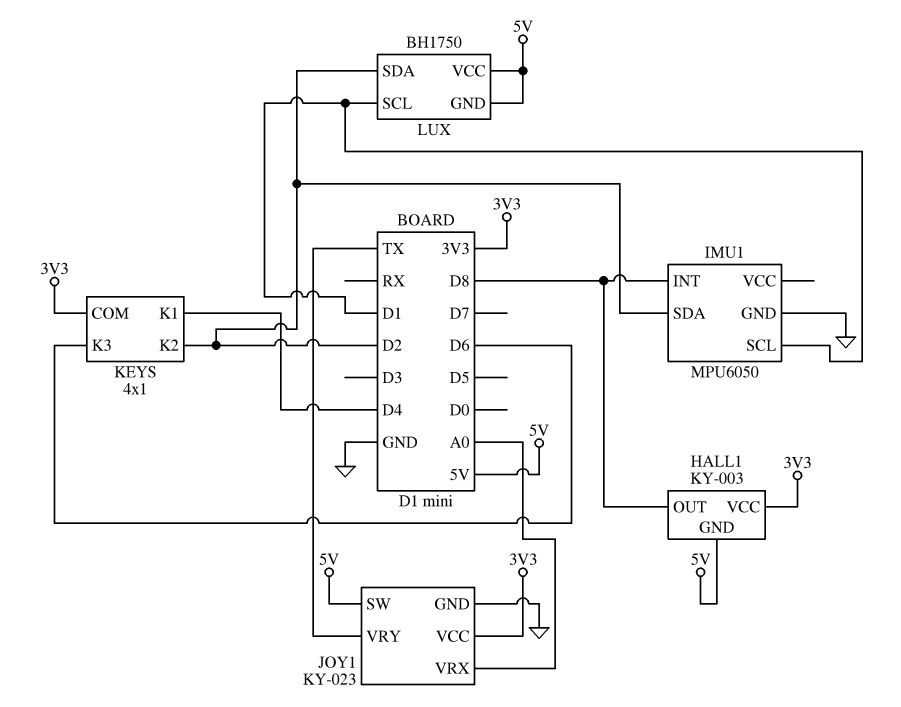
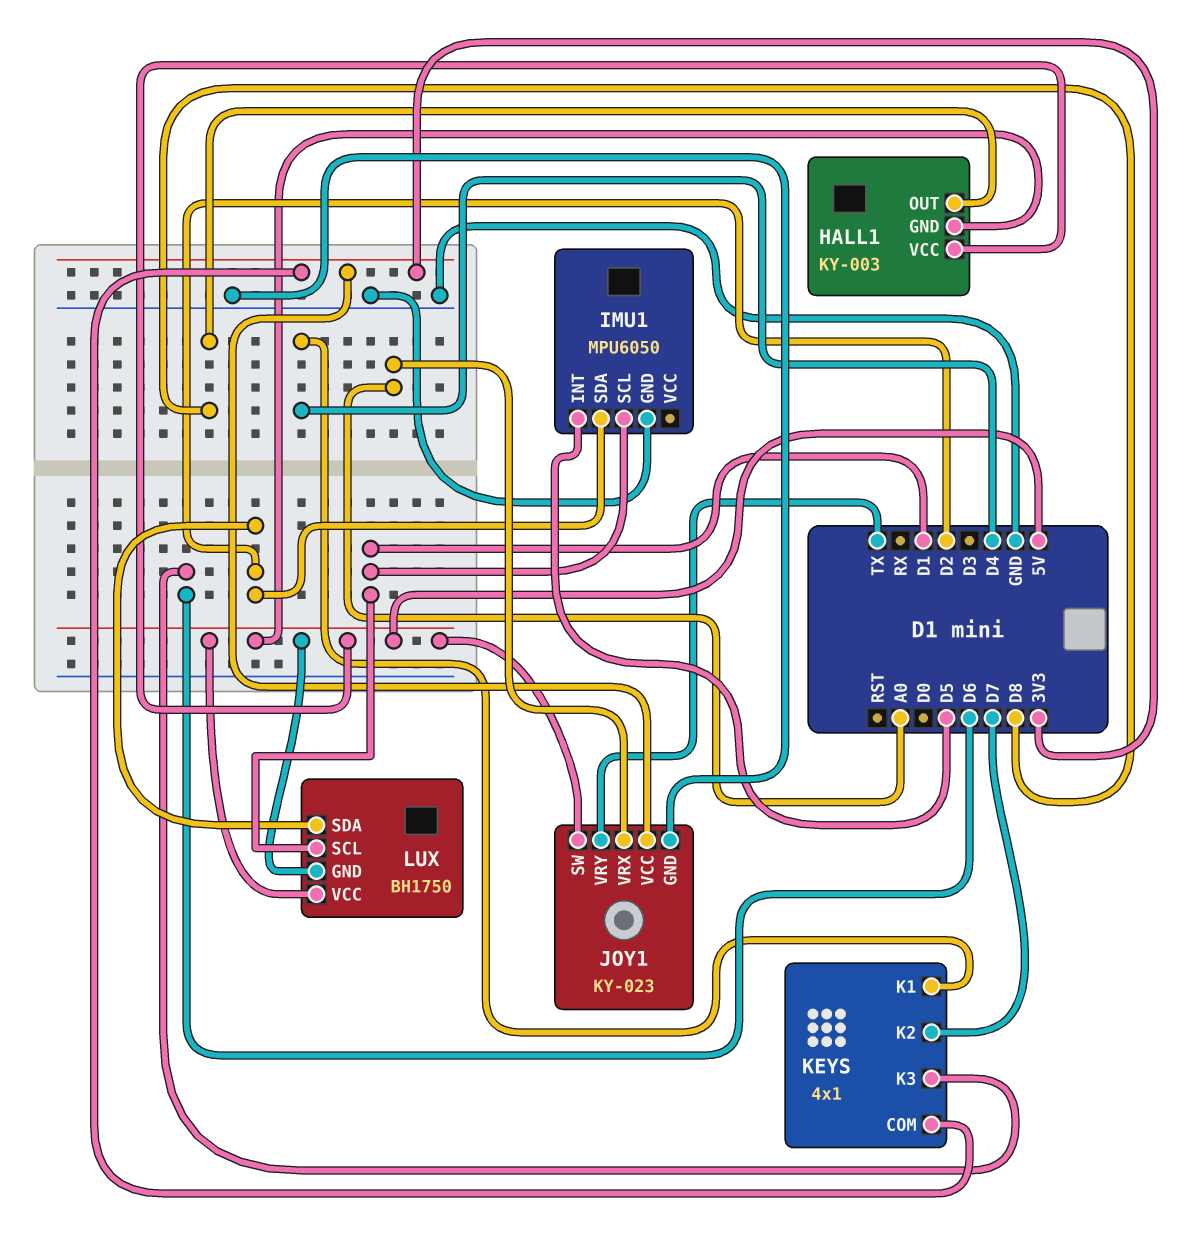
HALL1 pin VCC: 3V3 -> 5V
IMU1 pin INT: D8 -> D5
KEYS pin K2: D2 -> D7

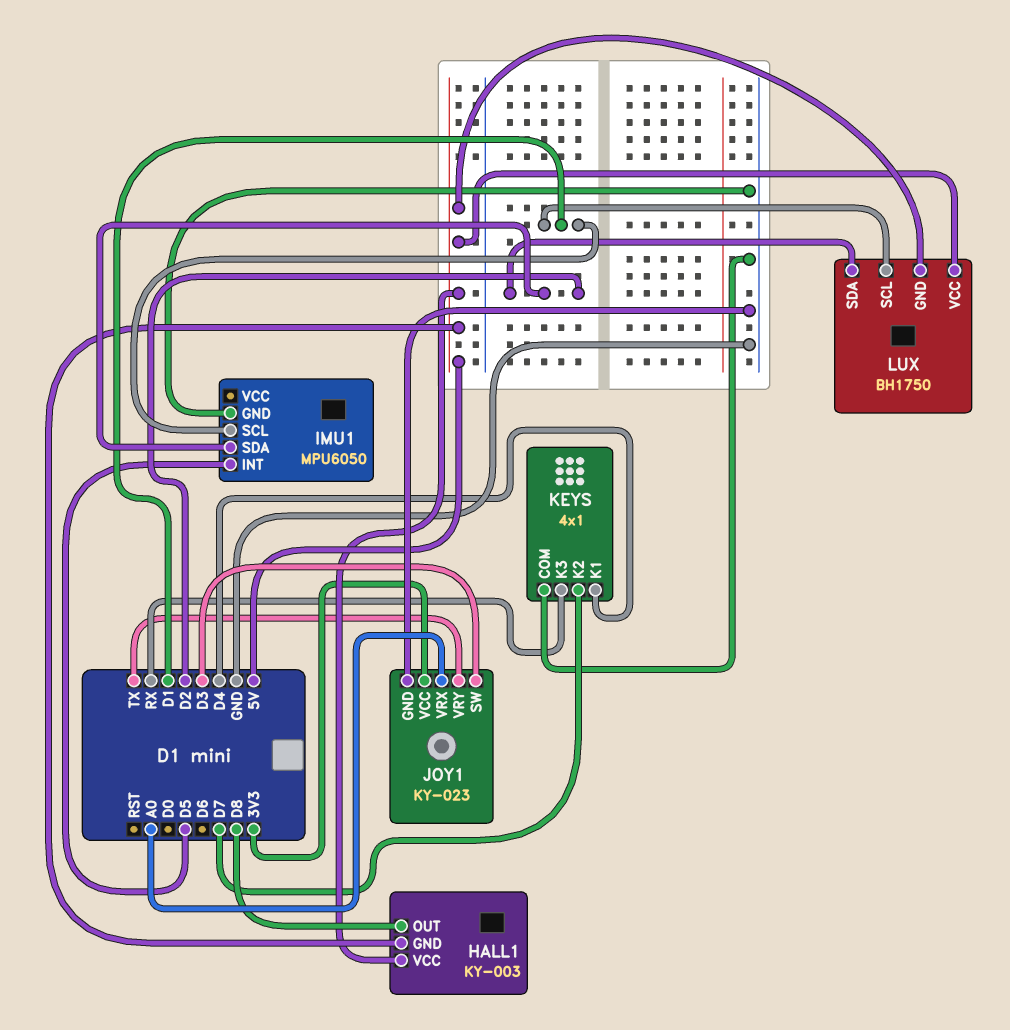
JOY1 pin SW: 5V -> D3
KEYS pin COM: 3V3 -> GND
KEYS pin K3: D6 -> RX

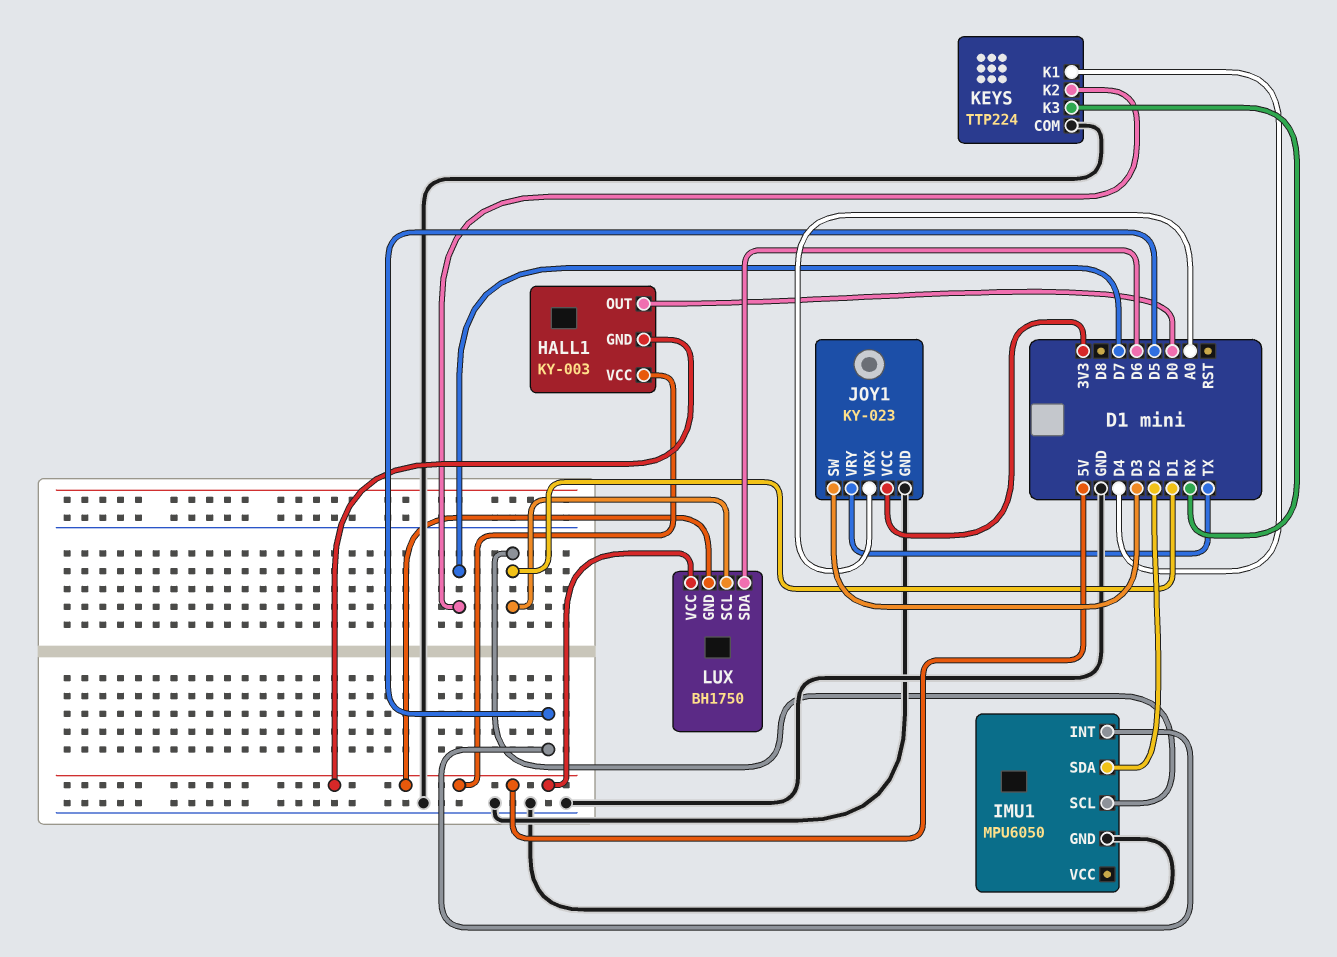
HALL1 pin OUT: D8 -> D0
KEYS: 4x1 -> TTP224
LUX pin SDA: D2 -> D6

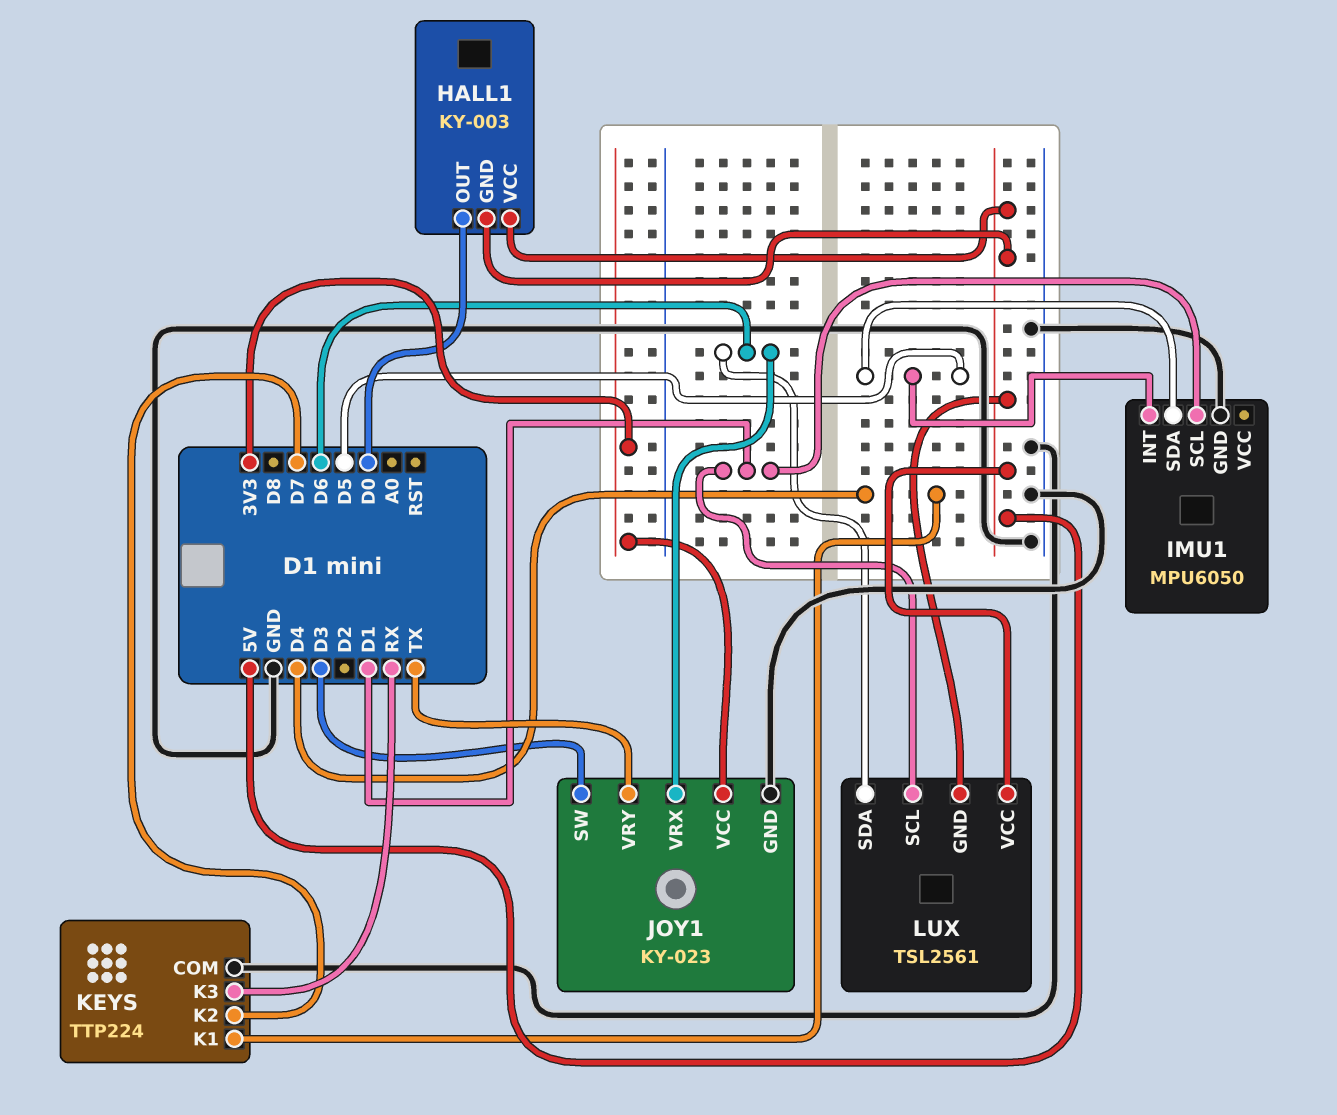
IMU1 pin SDA: D2 -> D5
JOY1 pin VRX: A0 -> D6
LUX: BH1750 -> TSL2561

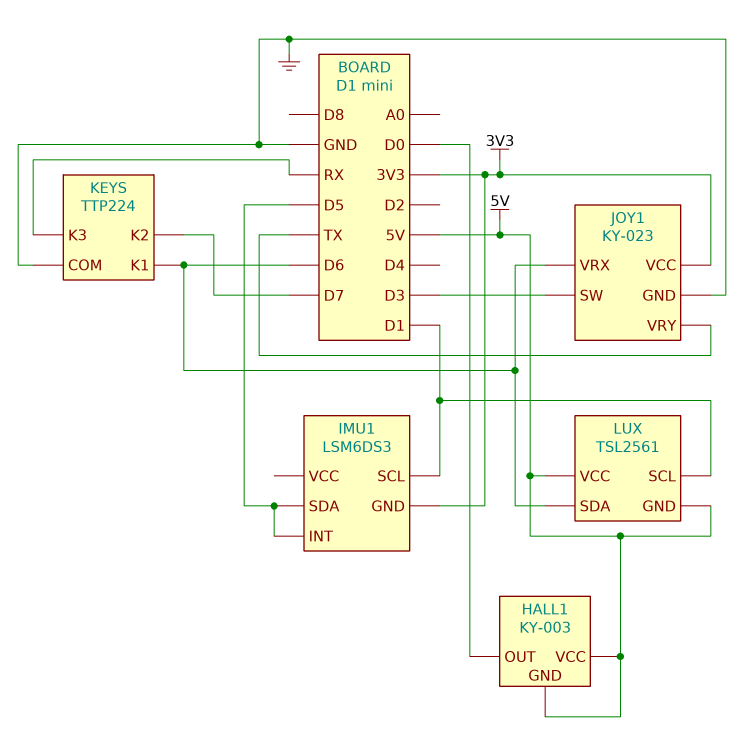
IMU1: MPU6050 -> LSM6DS3
IMU1 pin GND: GND -> 3V3
KEYS pin K1: D4 -> D6

